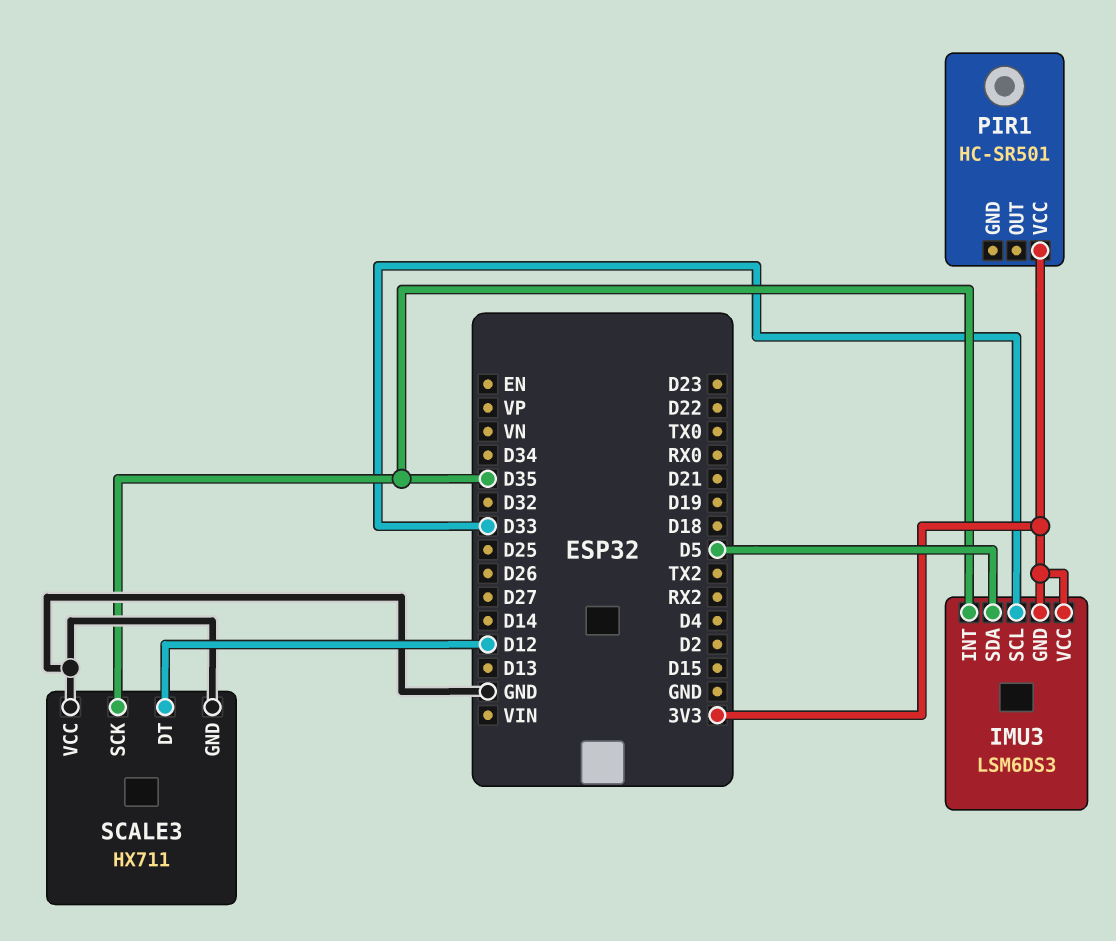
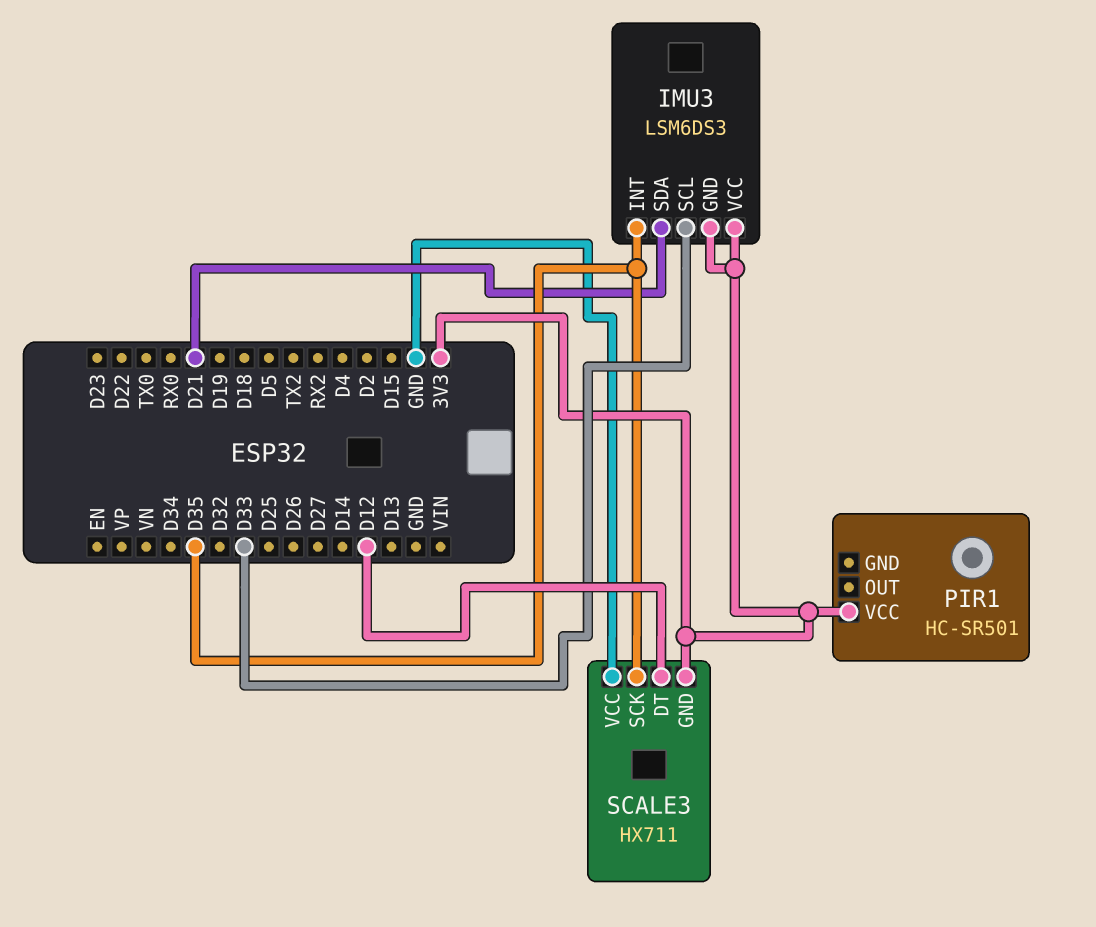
IMU3 pin SDA: D5 -> D21
SCALE3 pin GND: GND -> 3V3

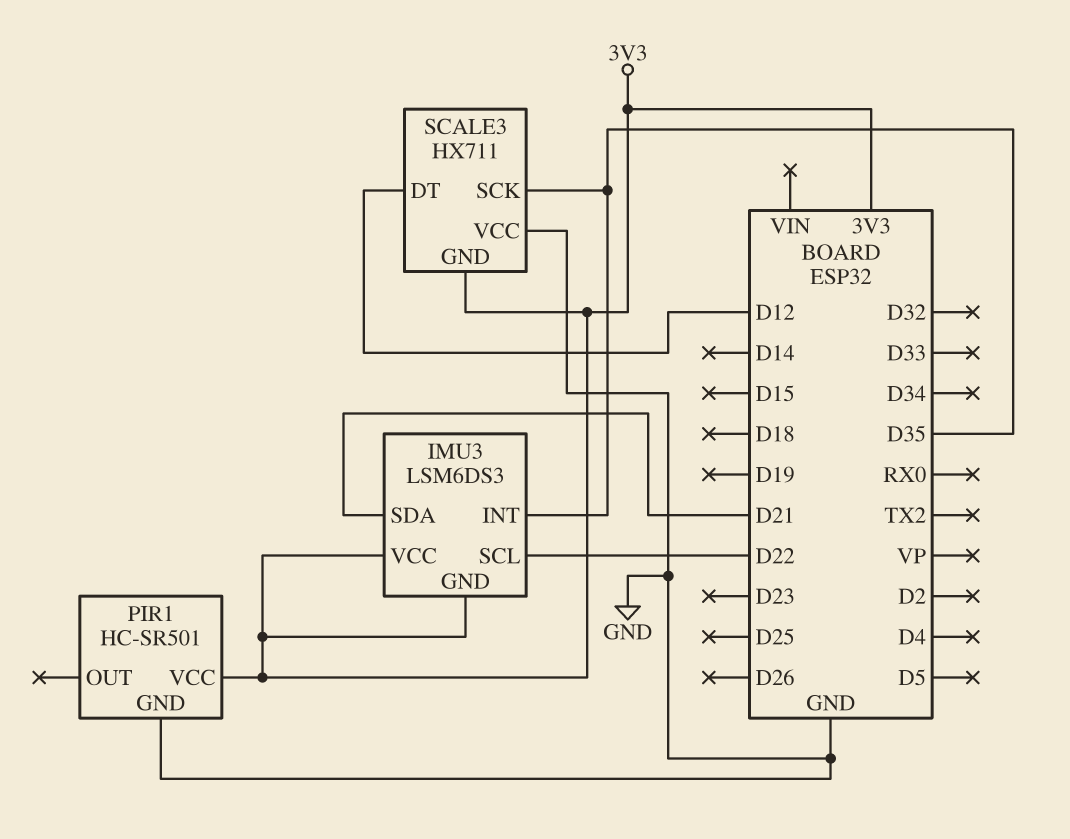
IMU3 pin SCL: D33 -> D22
PIR1 pin GND: none -> GND

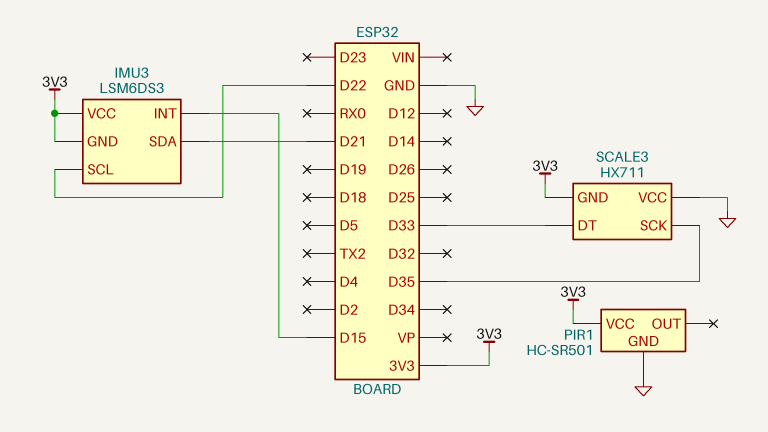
IMU3 pin INT: D35 -> D15
SCALE3 pin DT: D12 -> D33

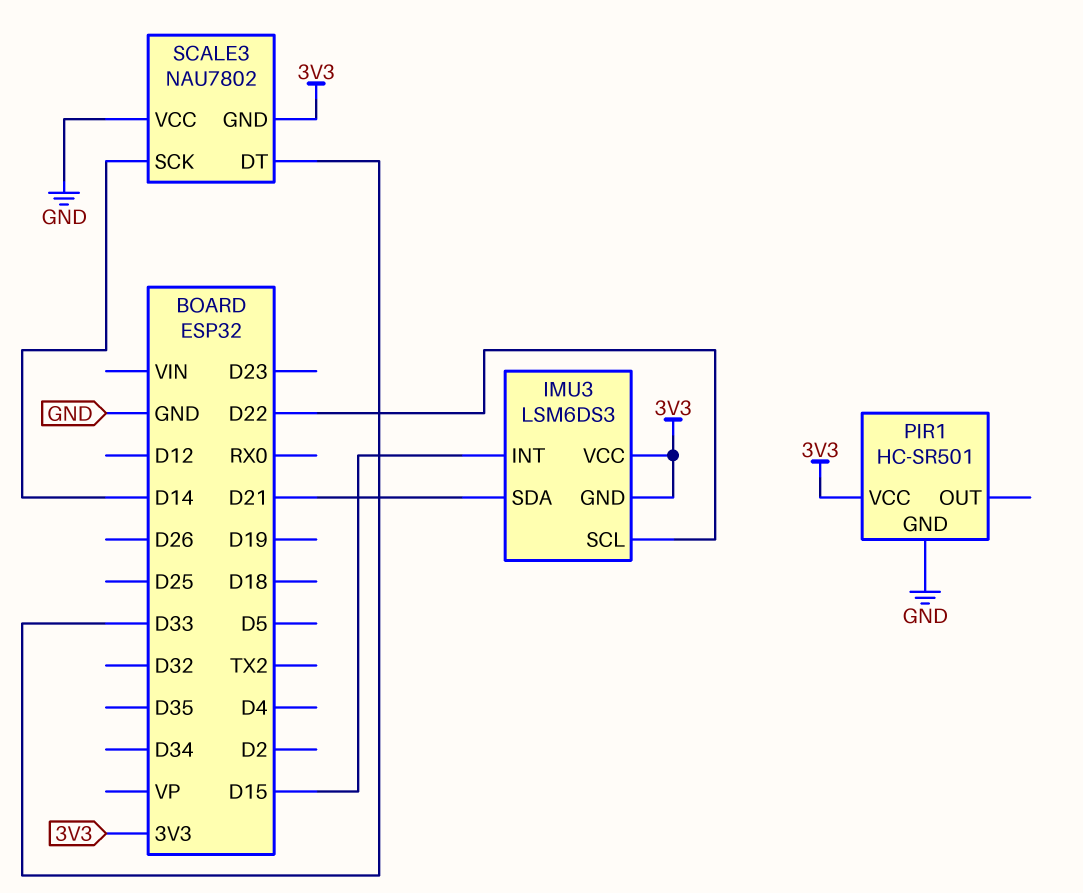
SCALE3: HX711 -> NAU7802
SCALE3 pin SCK: D35 -> D14

